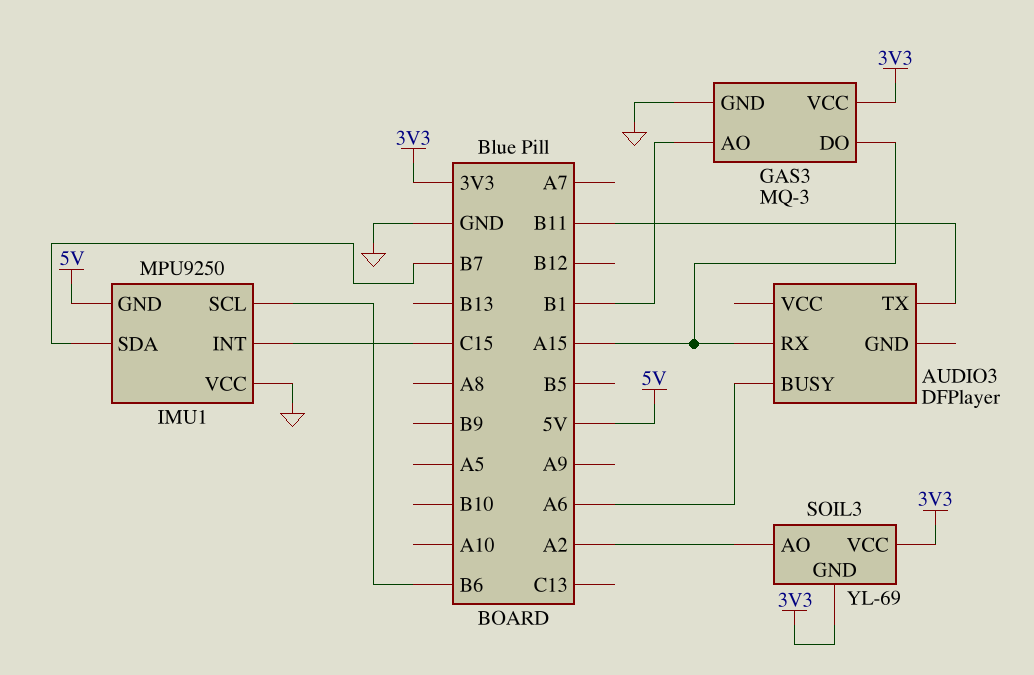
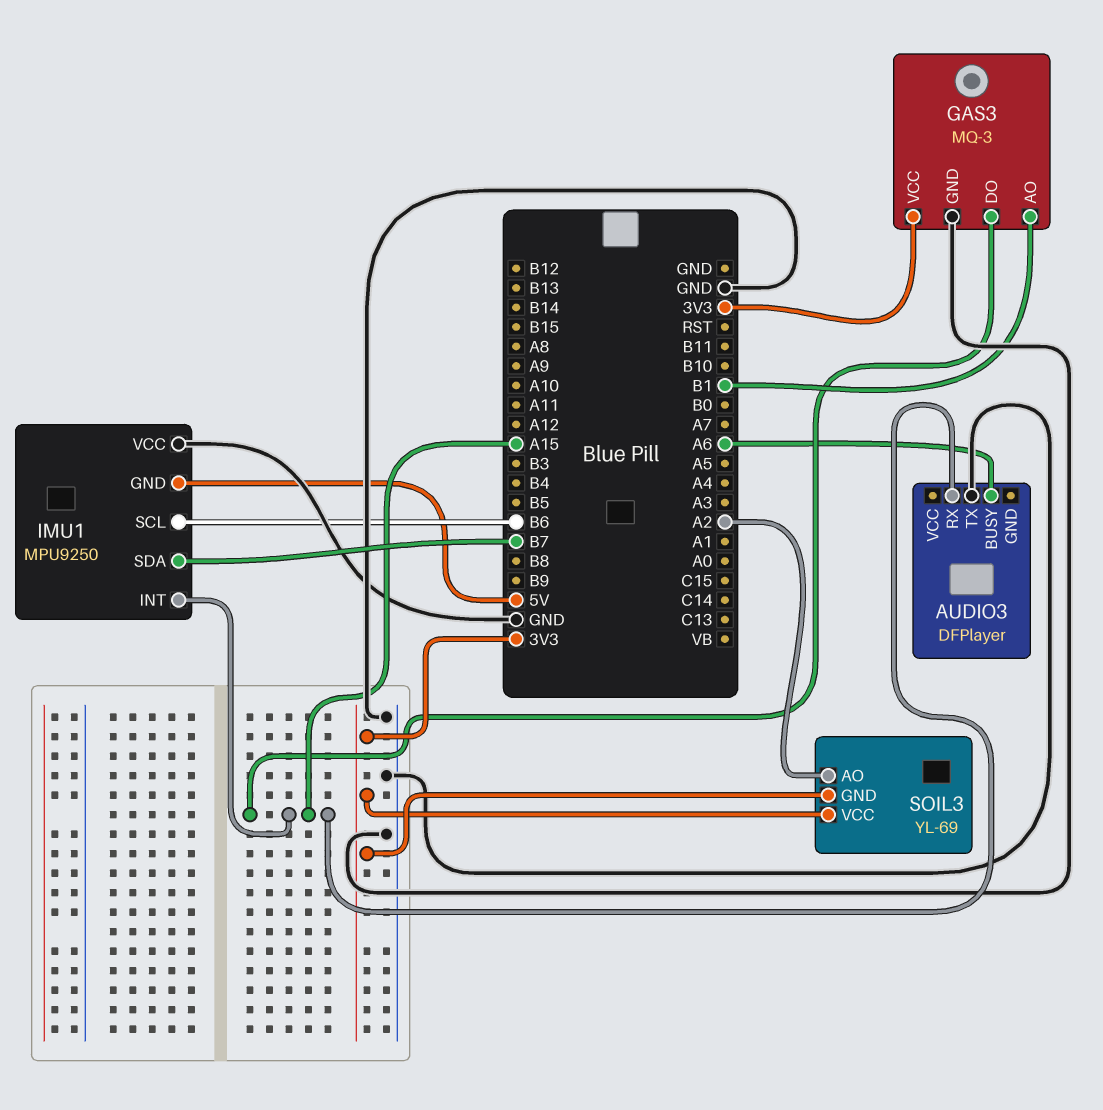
AUDIO3 pin TX: B11 -> GND
IMU1 pin INT: C15 -> A15

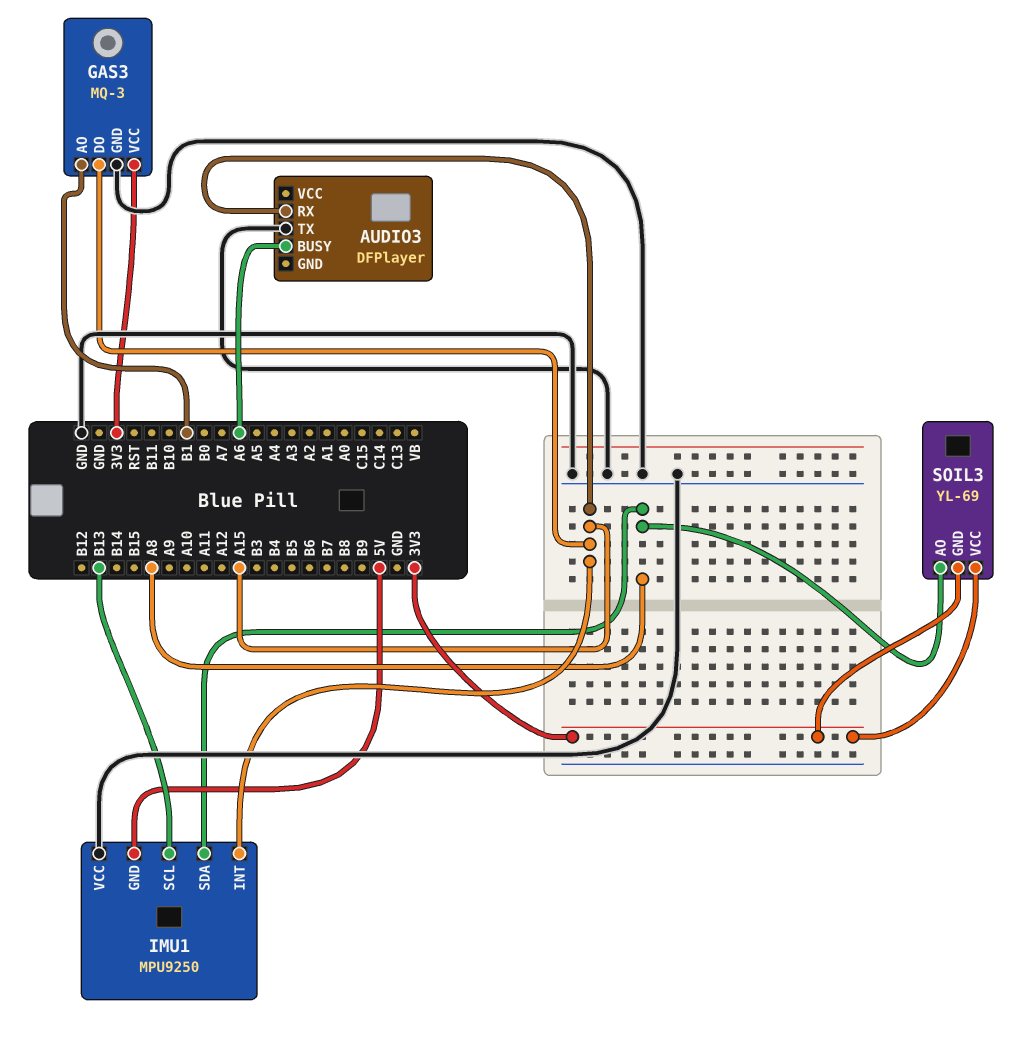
IMU1 pin SCL: B6 -> B13
IMU1 pin SDA: B7 -> A8
SOIL3 pin AO: A2 -> A8

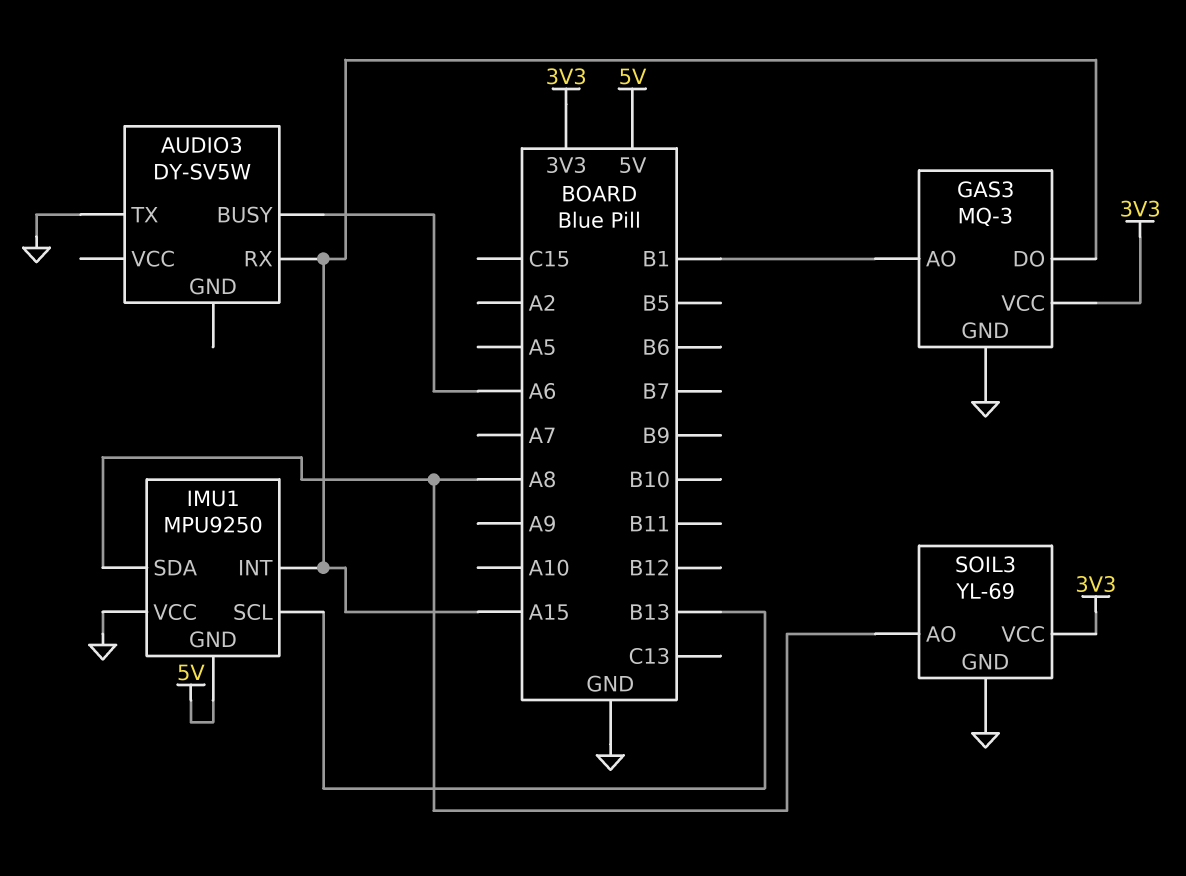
AUDIO3: DFPlayer -> DY-SV5W
SOIL3 pin GND: 3V3 -> GND

